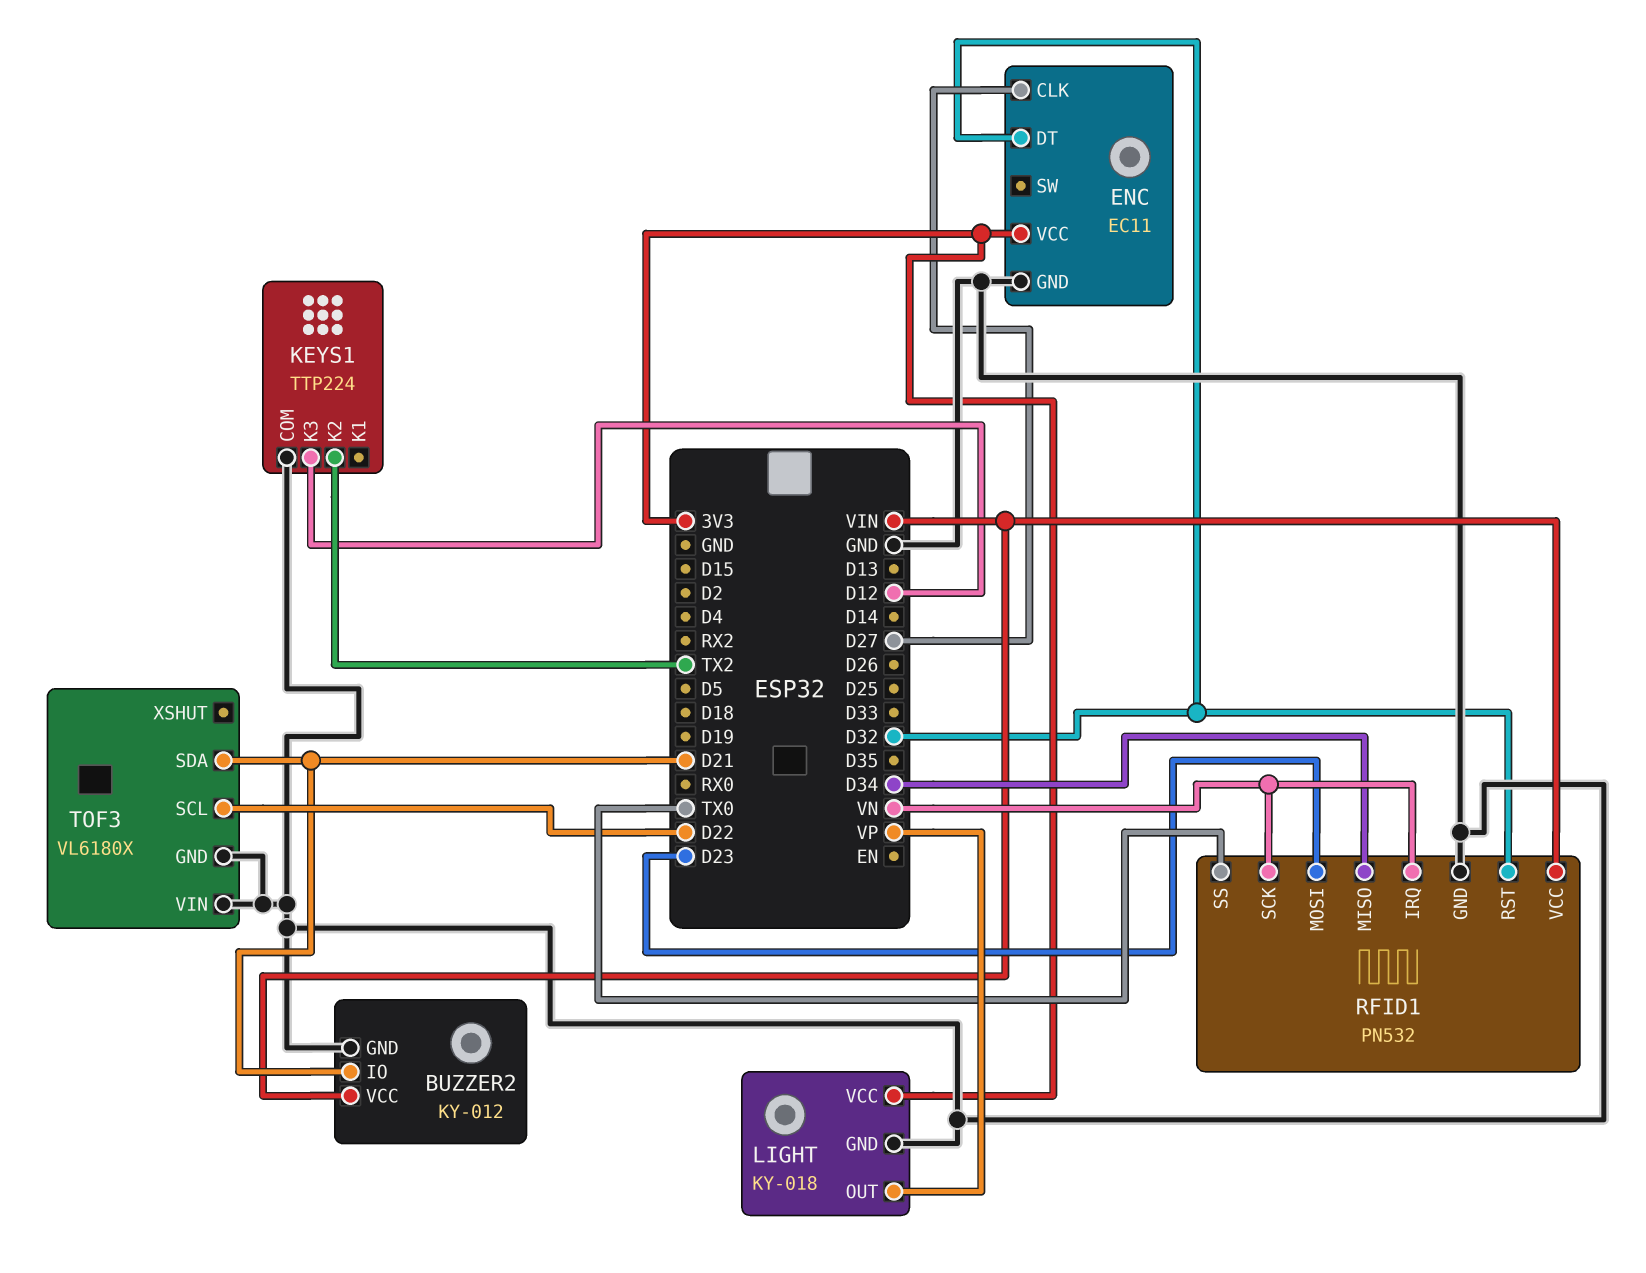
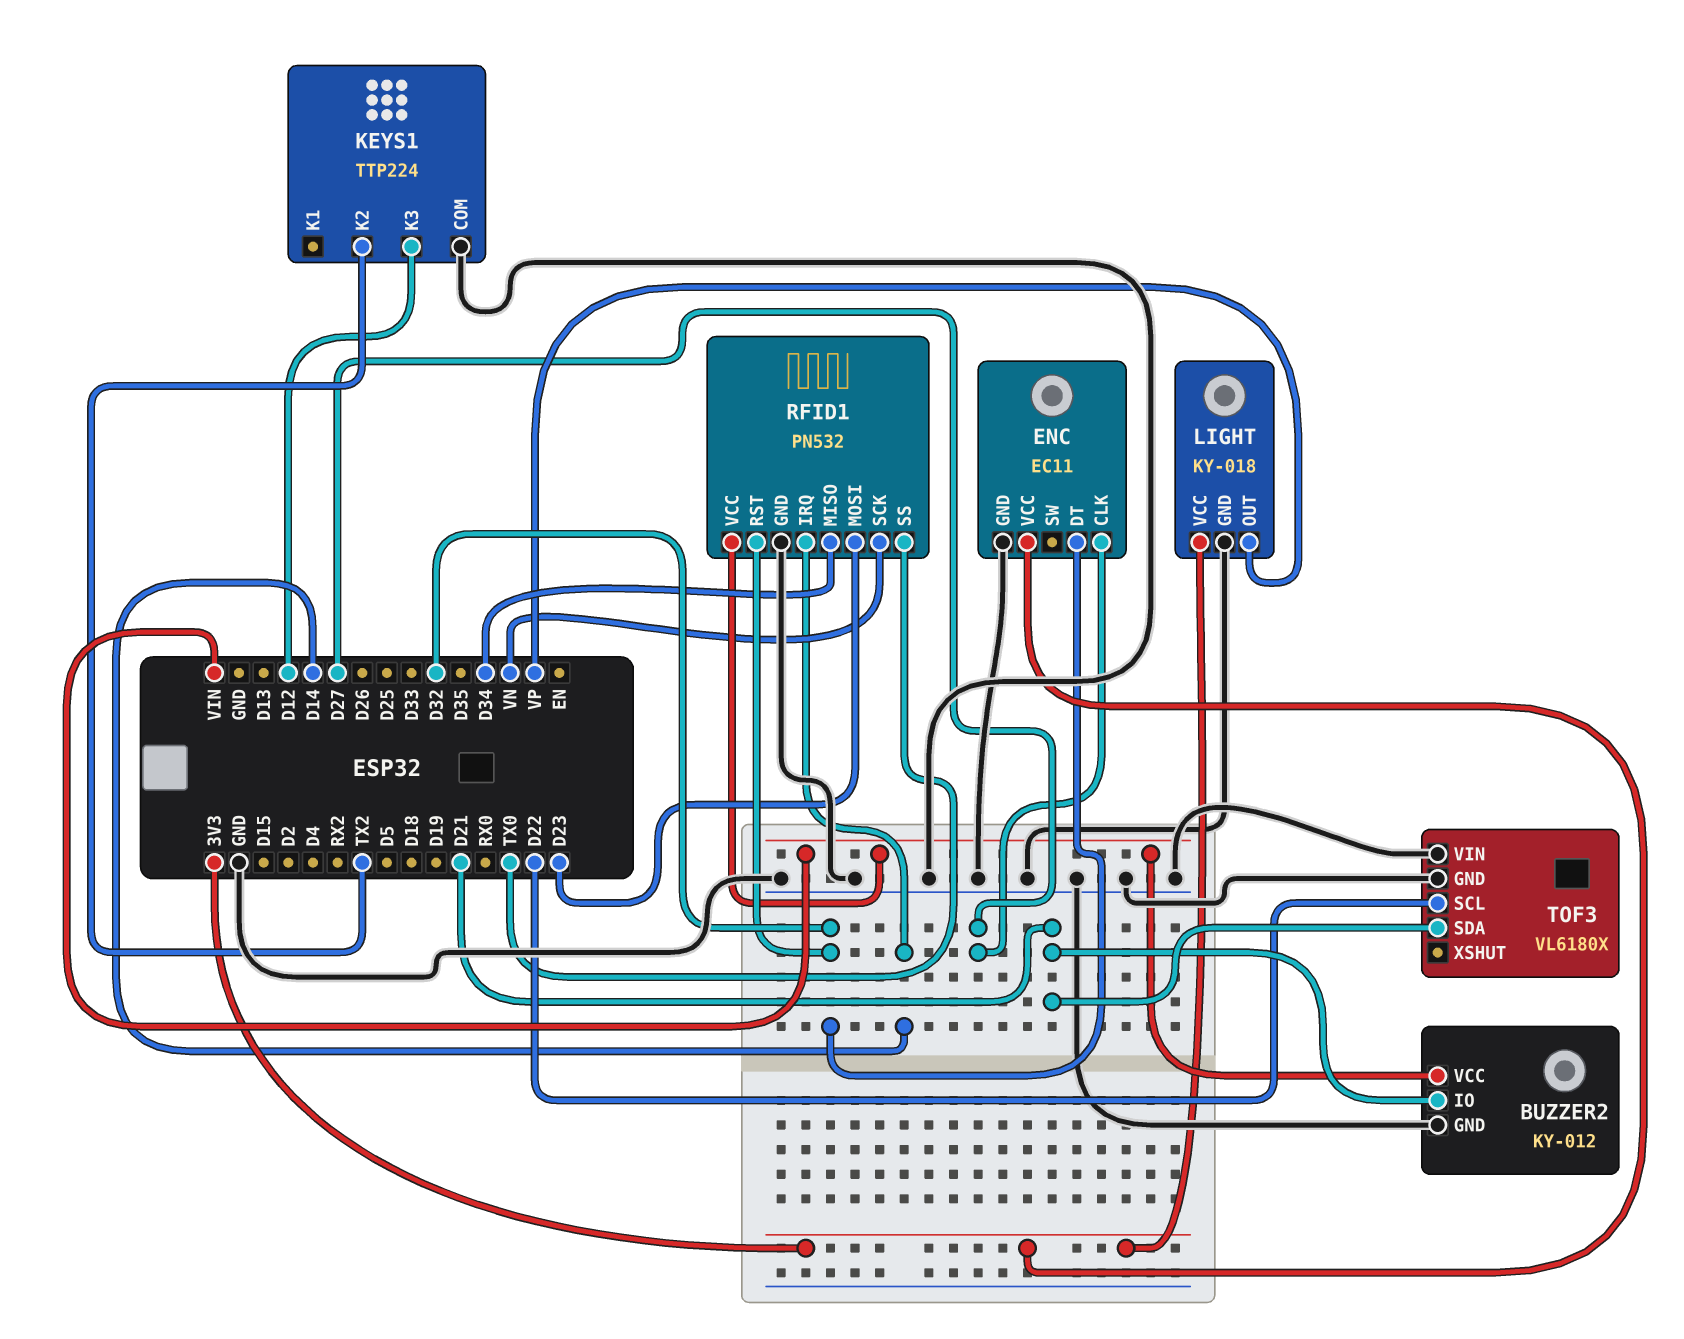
RFID1 pin IRQ: VN -> D14

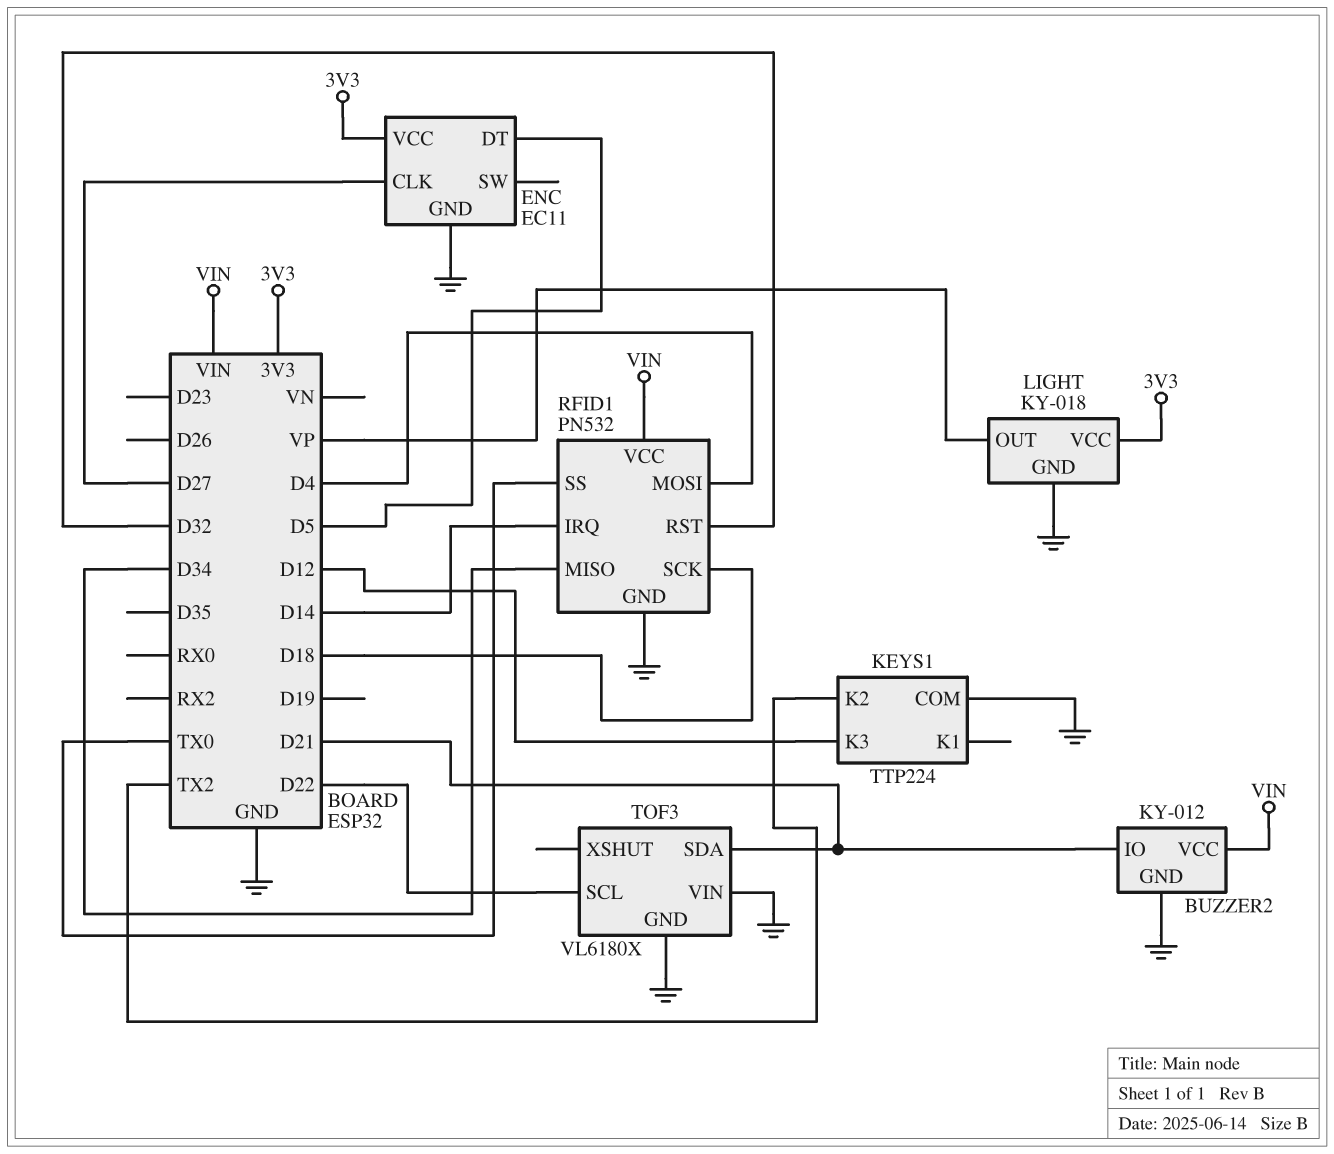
ENC pin DT: D32 -> D5
RFID1 pin MOSI: D23 -> D4
RFID1 pin SCK: VN -> D18

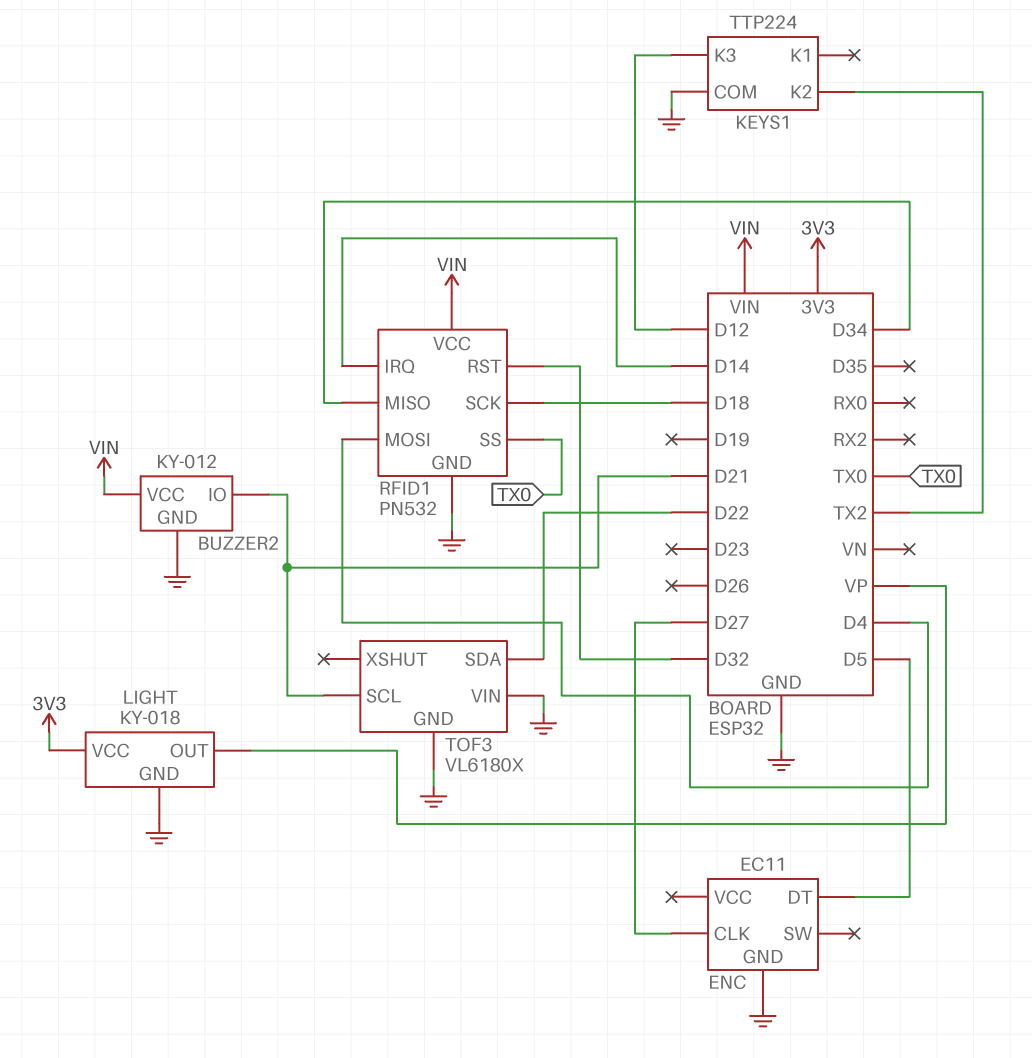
ENC pin VCC: 3V3 -> none
TOF3 pin SCL: D22 -> D21
TOF3 pin SDA: D21 -> D22

